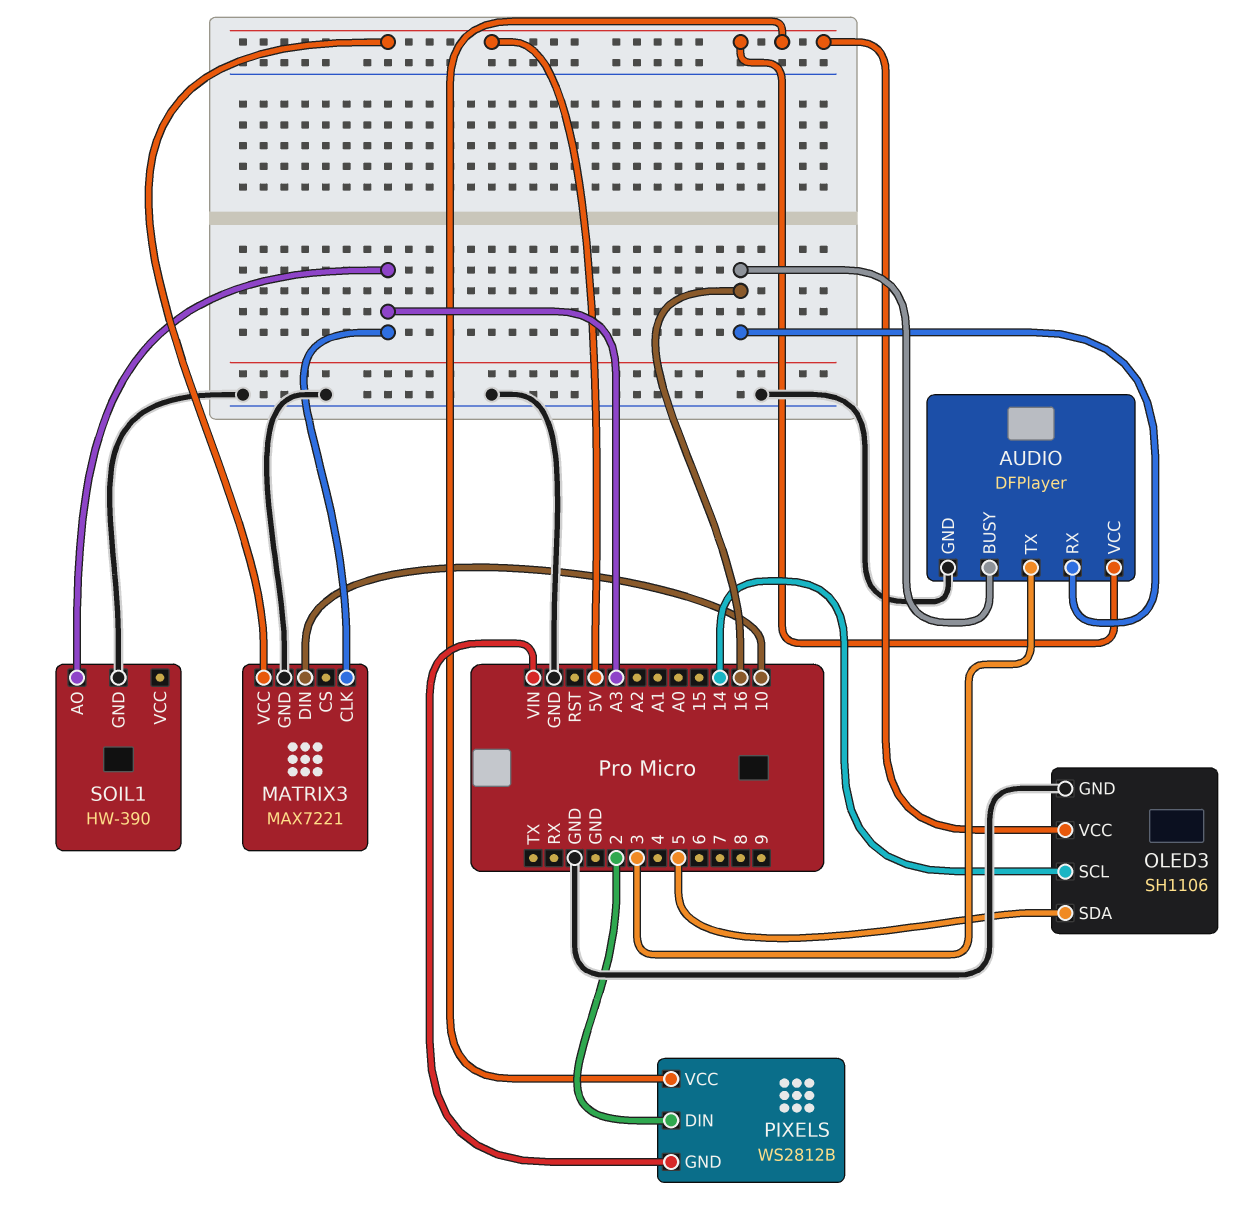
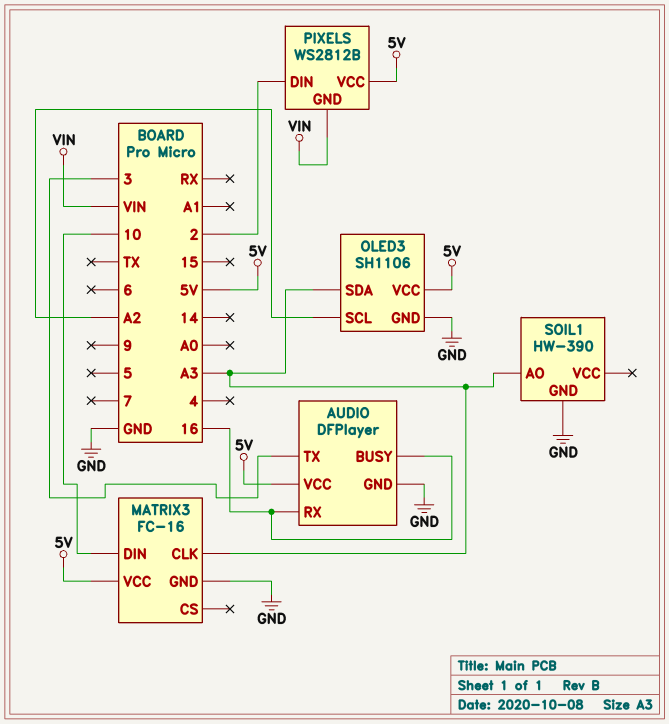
MATRIX3: MAX7221 -> FC-16
OLED3 pin SCL: 14 -> A2
OLED3 pin SDA: 5 -> A3

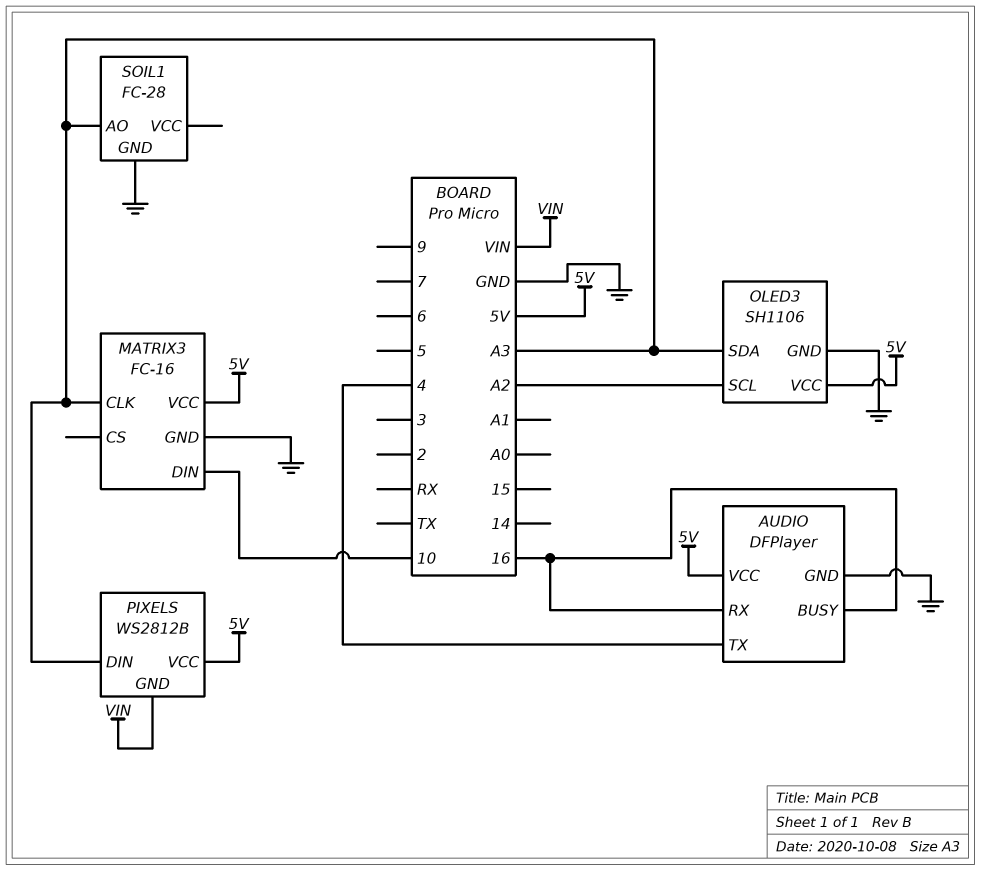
AUDIO pin TX: 3 -> 4
PIXELS pin DIN: 2 -> A3
SOIL1: HW-390 -> FC-28

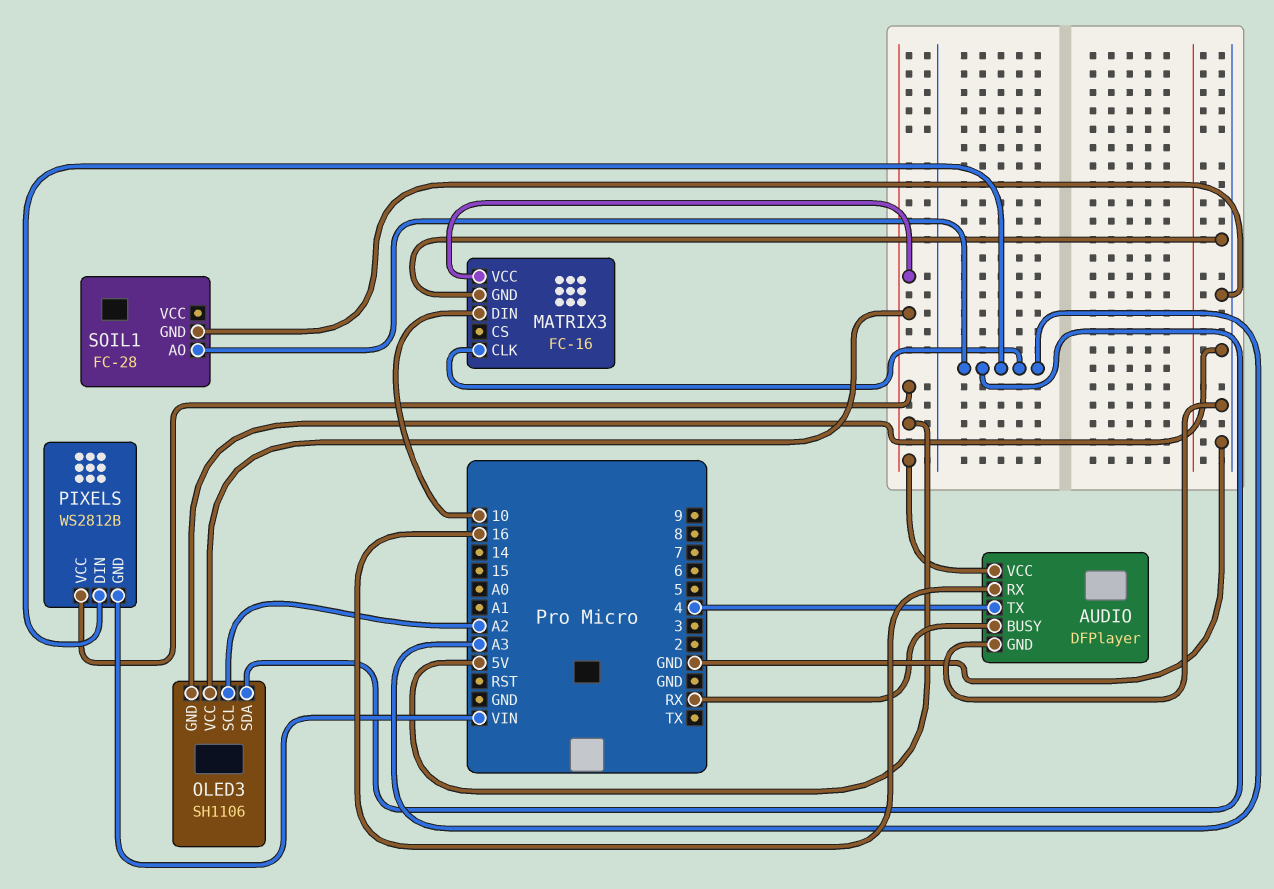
AUDIO pin BUSY: 16 -> RX

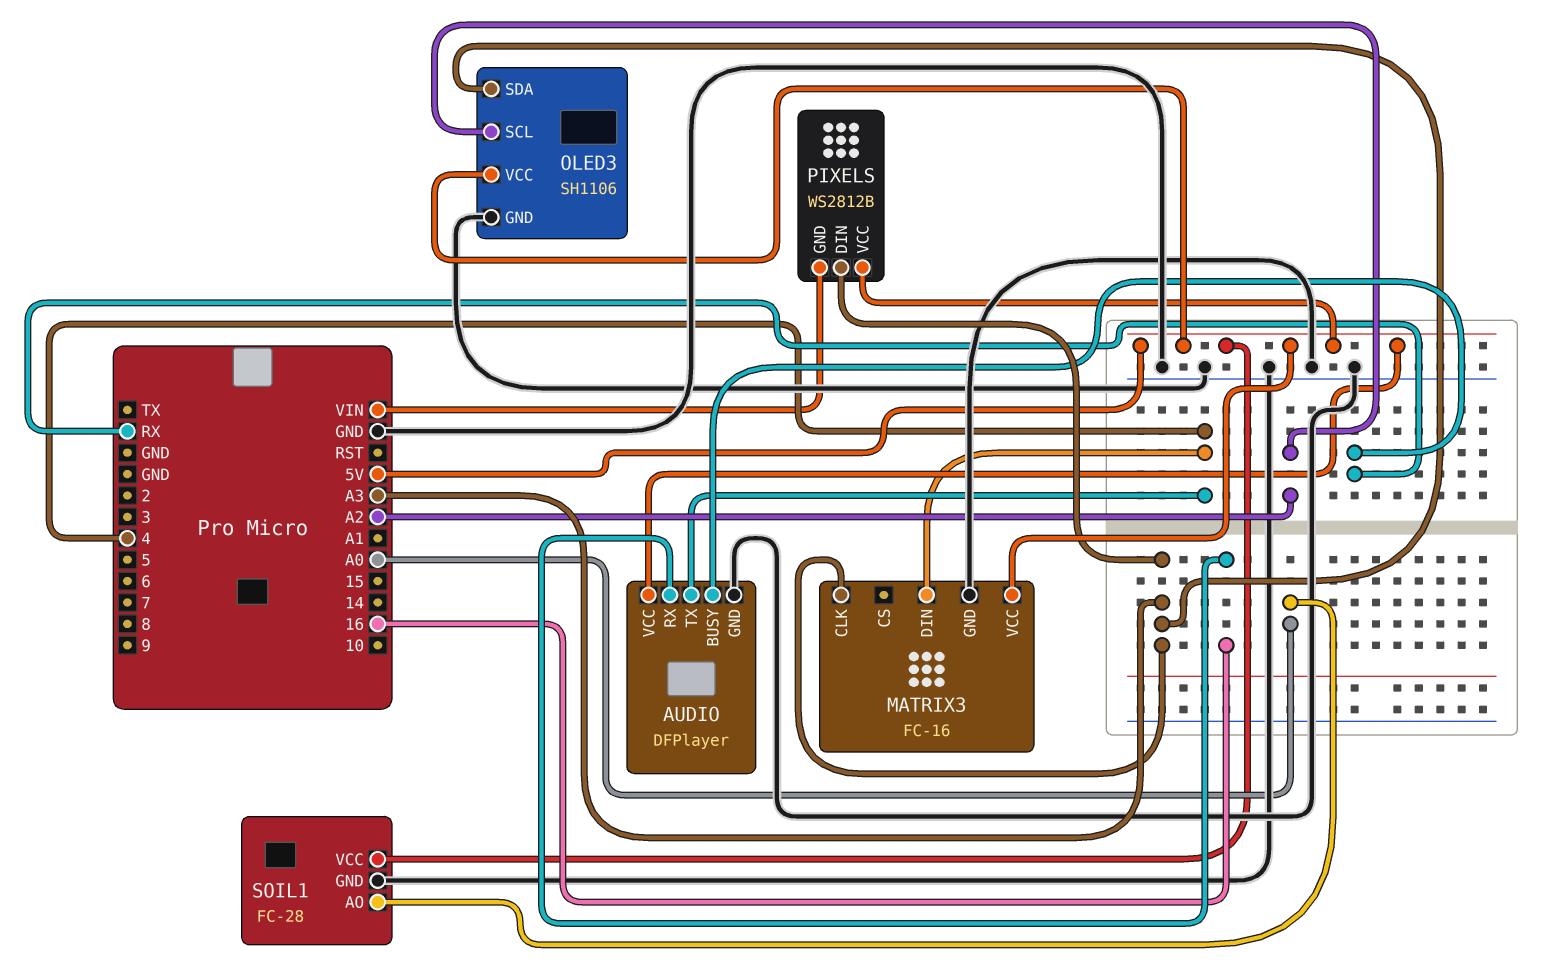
MATRIX3 pin DIN: 10 -> 4
SOIL1 pin AO: A3 -> A0
SOIL1 pin VCC: none -> 5V

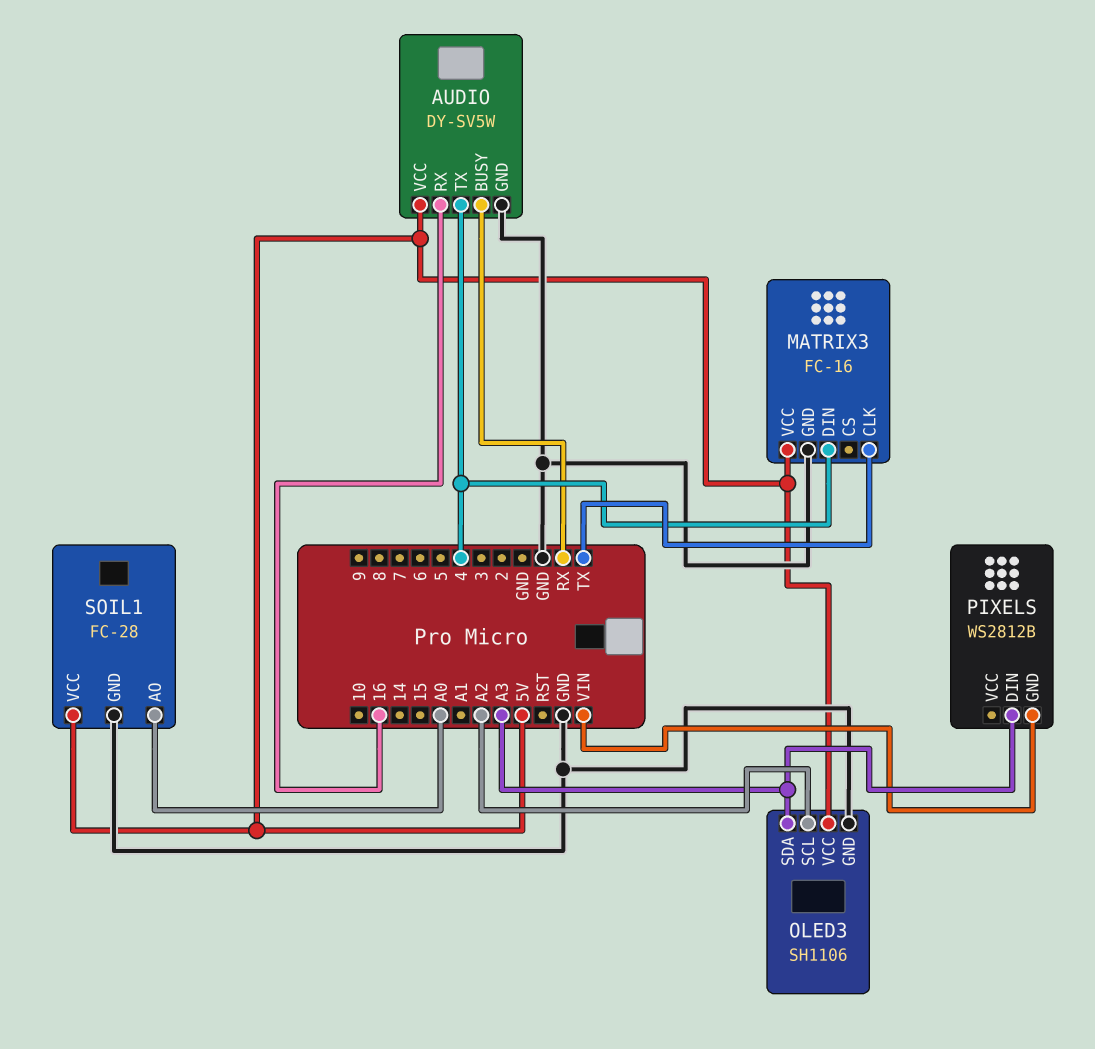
AUDIO: DFPlayer -> DY-SV5W
MATRIX3 pin CLK: A3 -> TX
PIXELS pin VCC: 5V -> none

